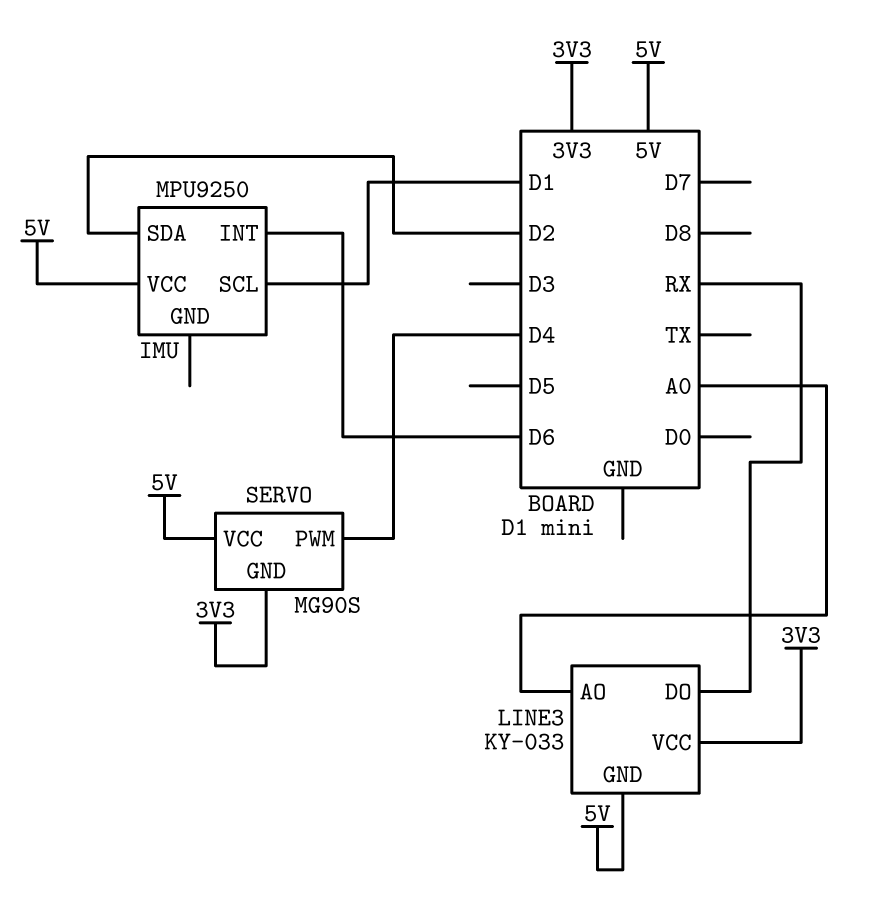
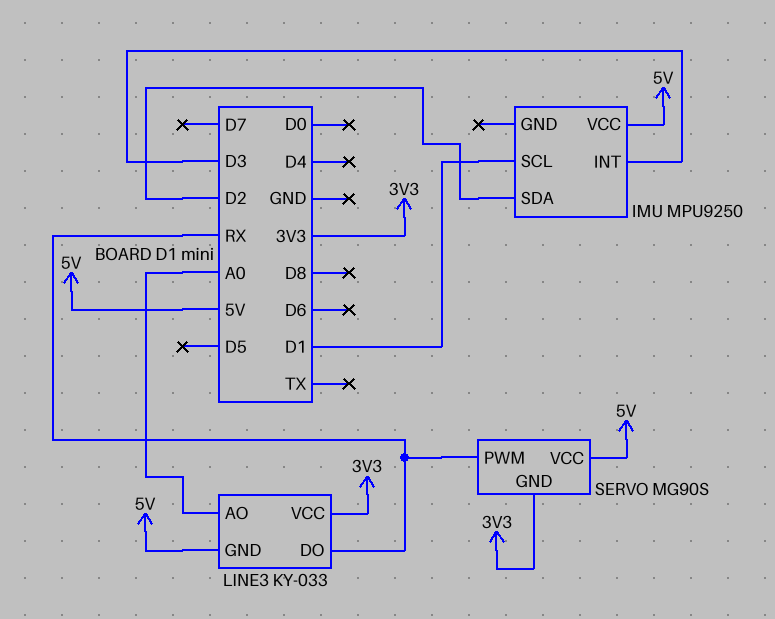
IMU pin INT: D6 -> D3
SERVO pin PWM: D4 -> RX

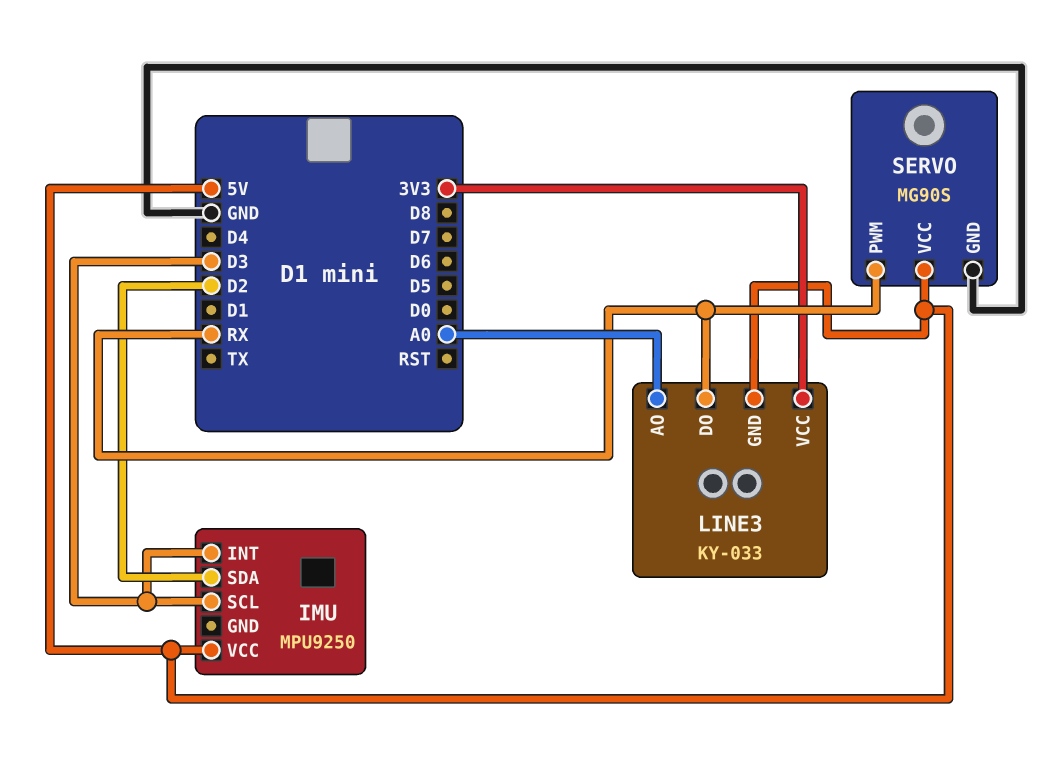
IMU pin SCL: D1 -> D3
SERVO pin GND: 3V3 -> GND

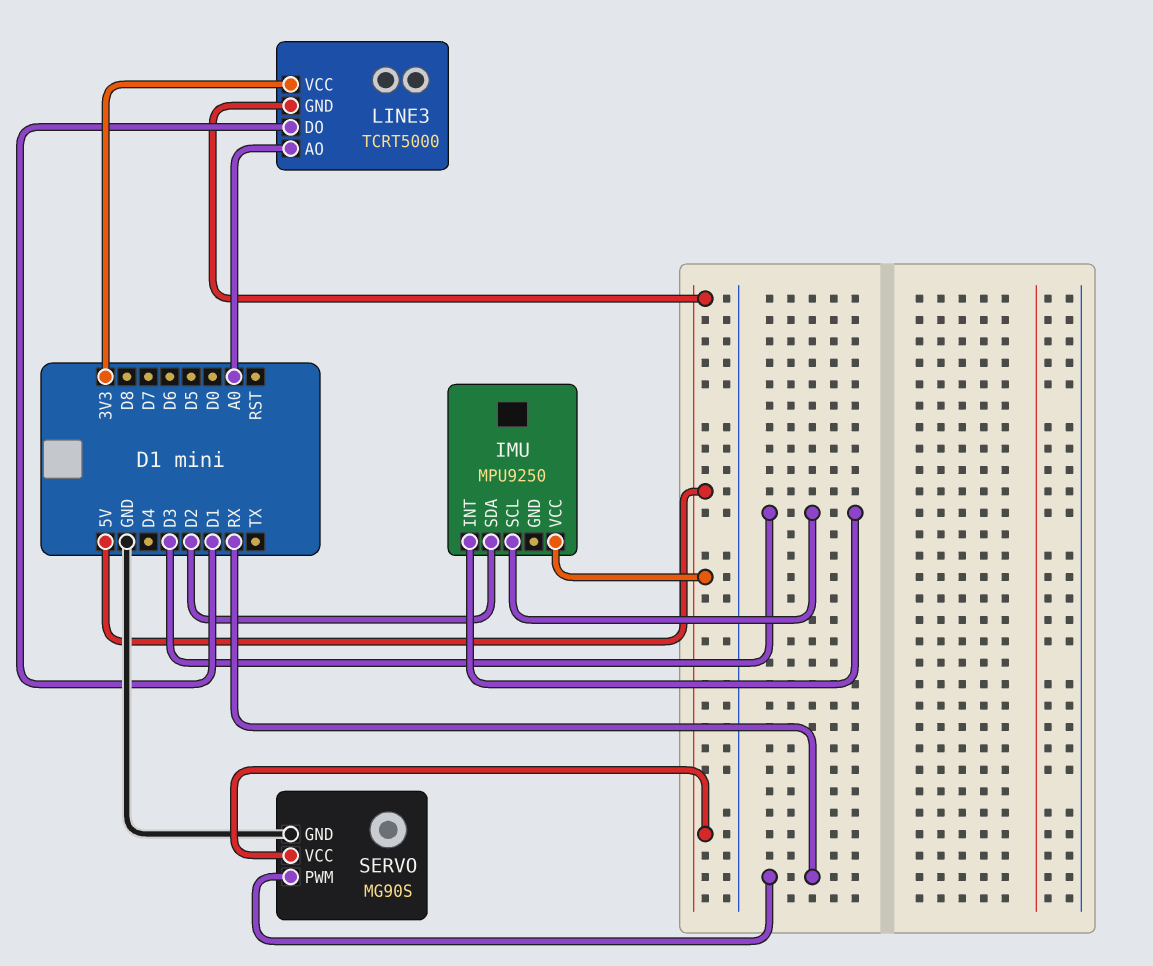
LINE3: KY-033 -> TCRT5000
LINE3 pin DO: RX -> D1

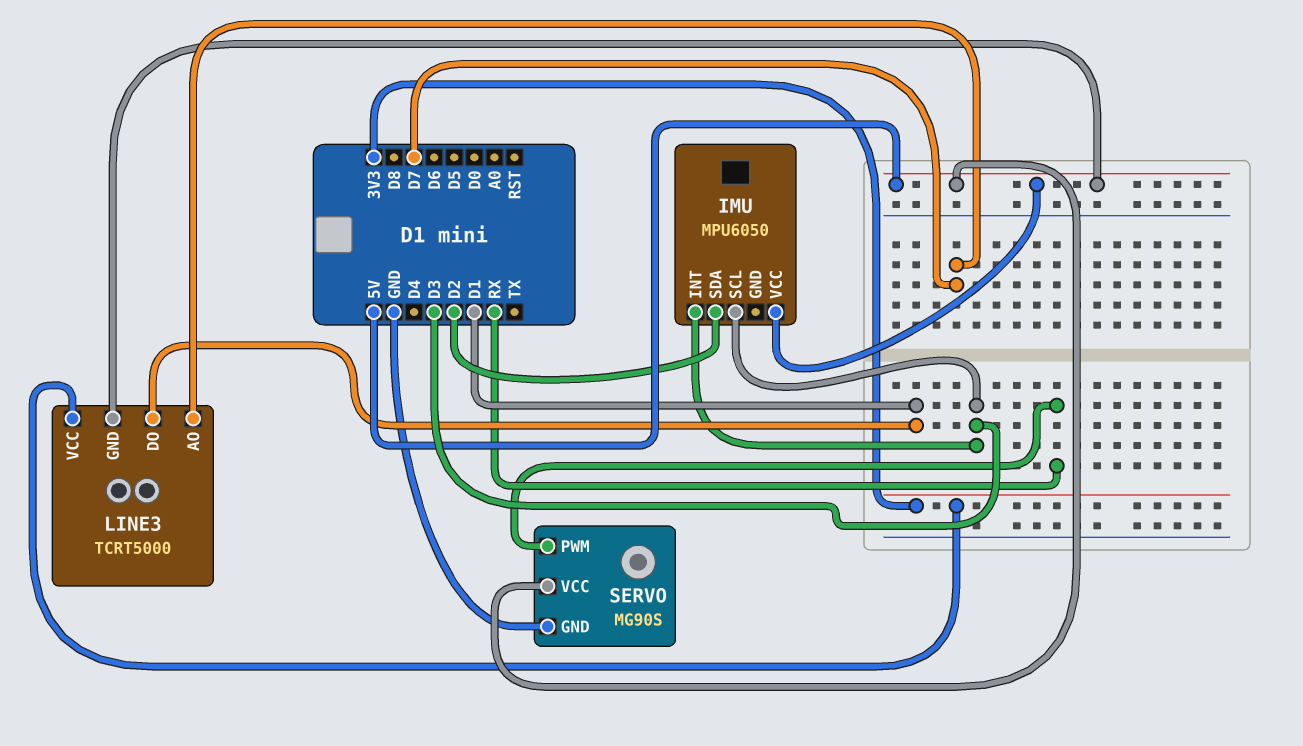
IMU: MPU9250 -> MPU6050
LINE3 pin AO: A0 -> D7

